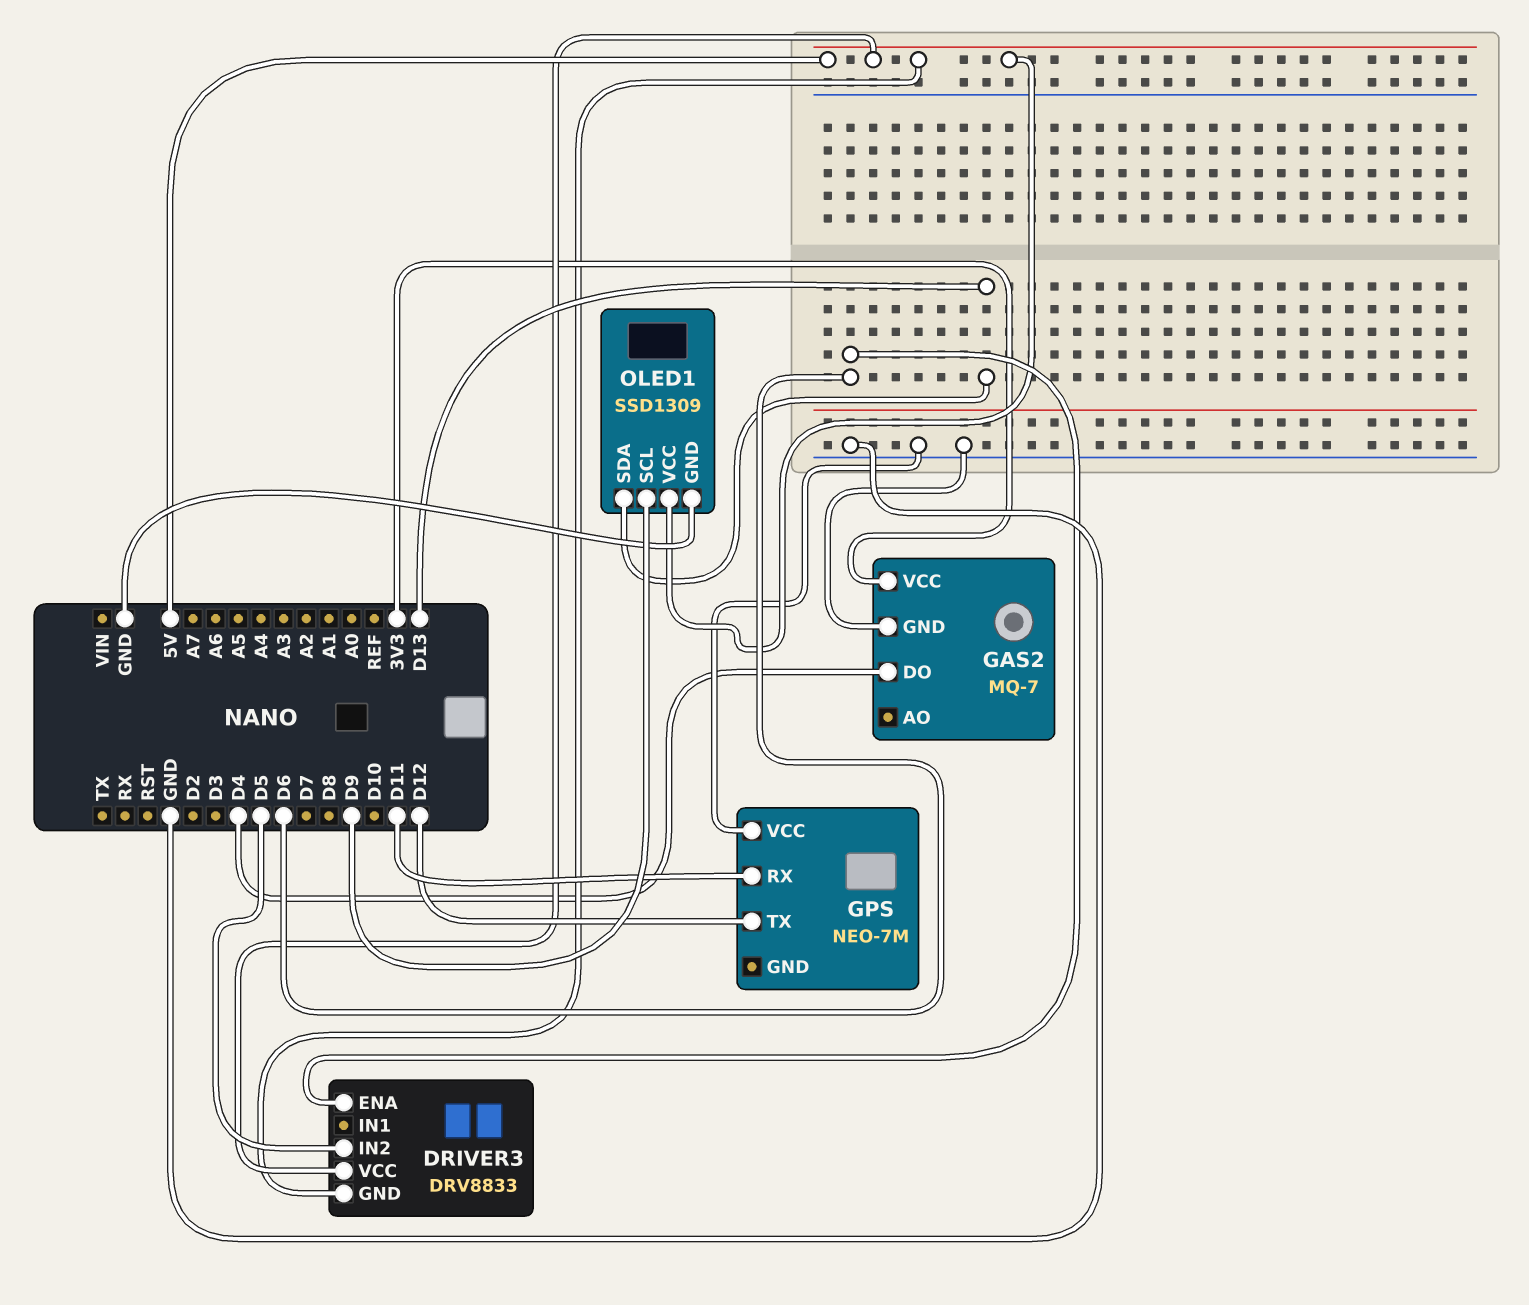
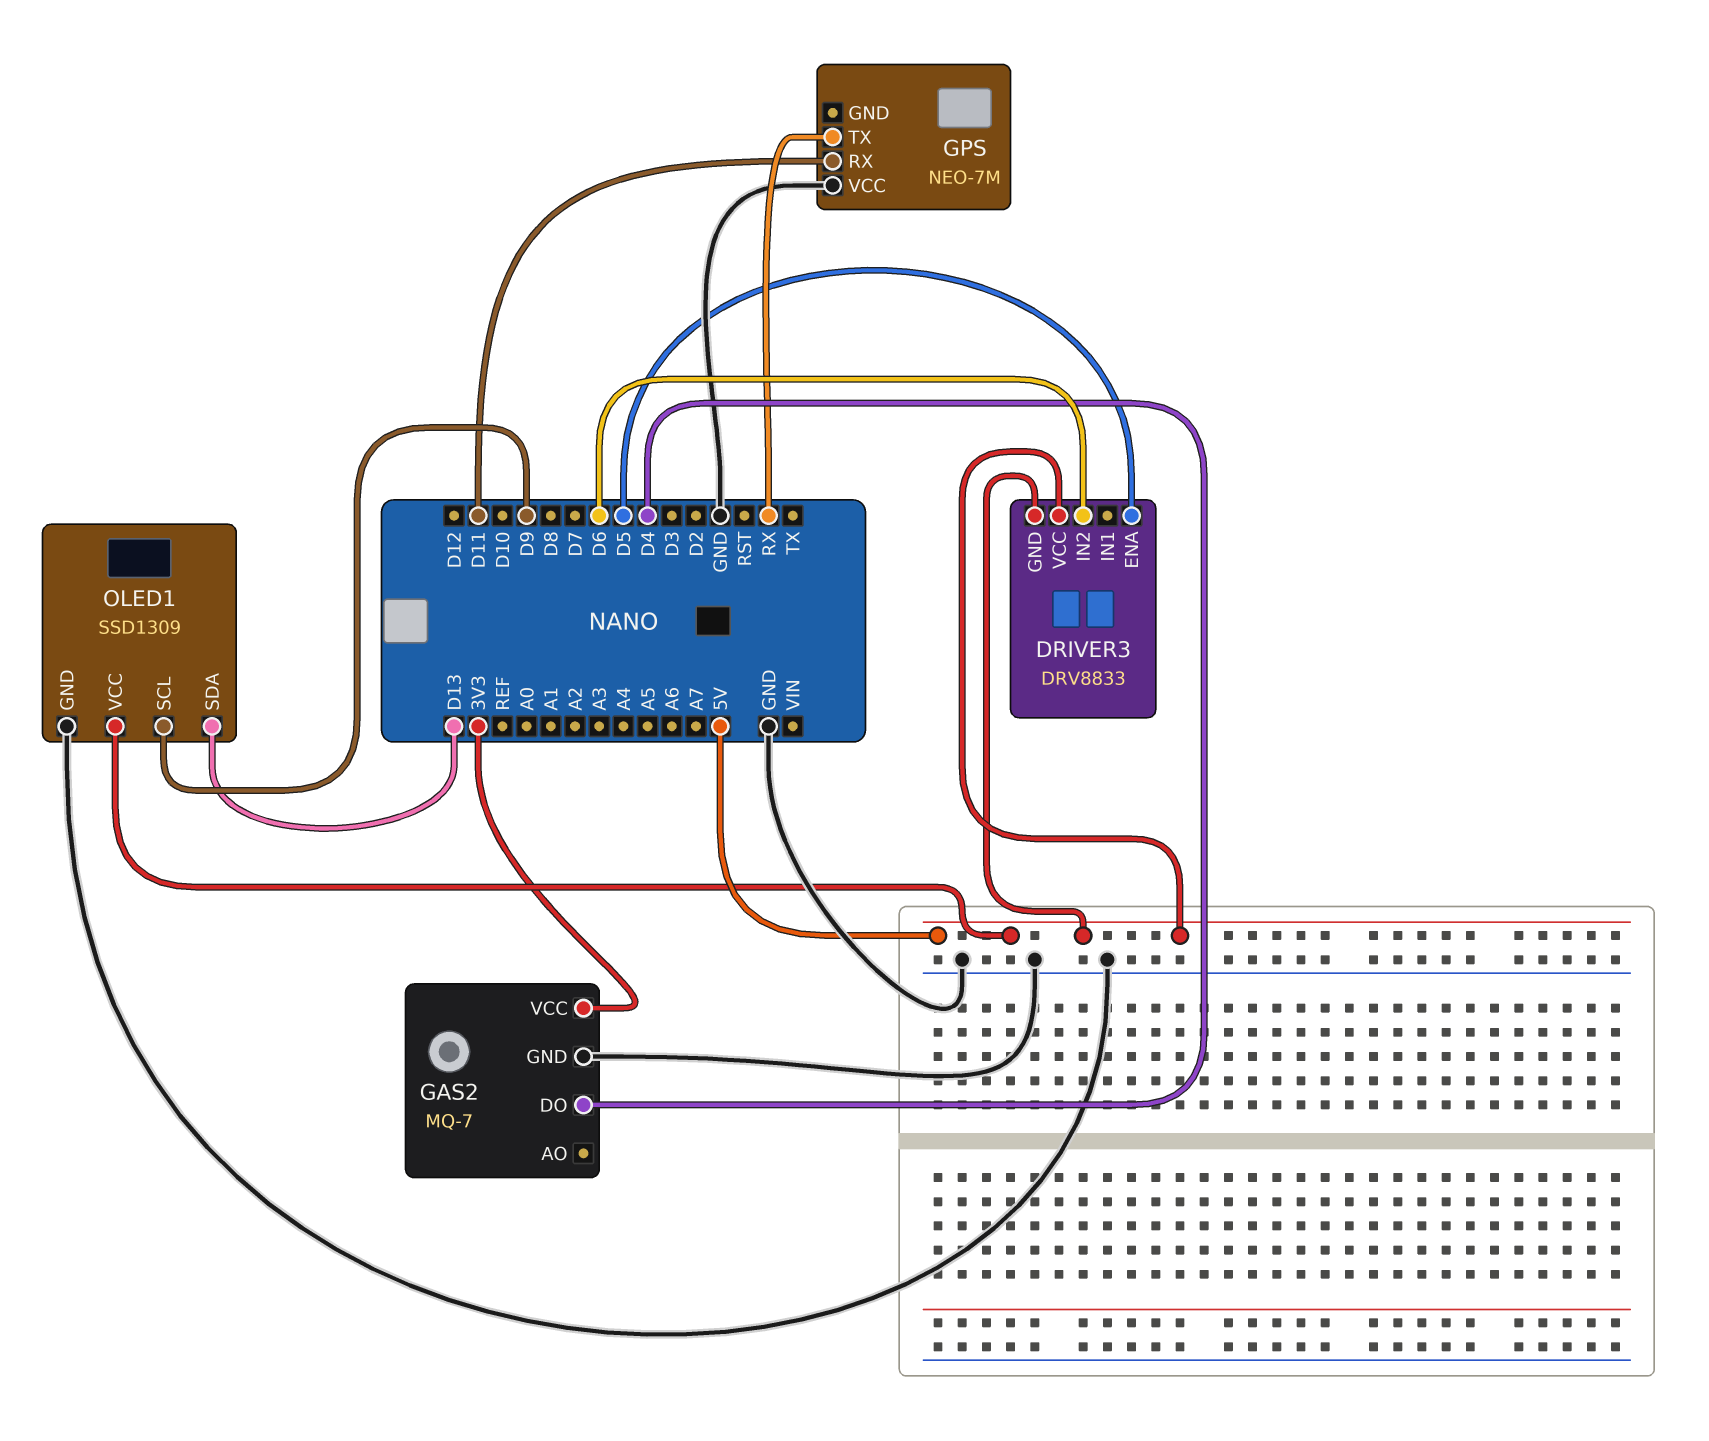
DRIVER3 pin ENA: D6 -> D5
DRIVER3 pin IN2: D5 -> D6
GPS pin TX: D12 -> RX

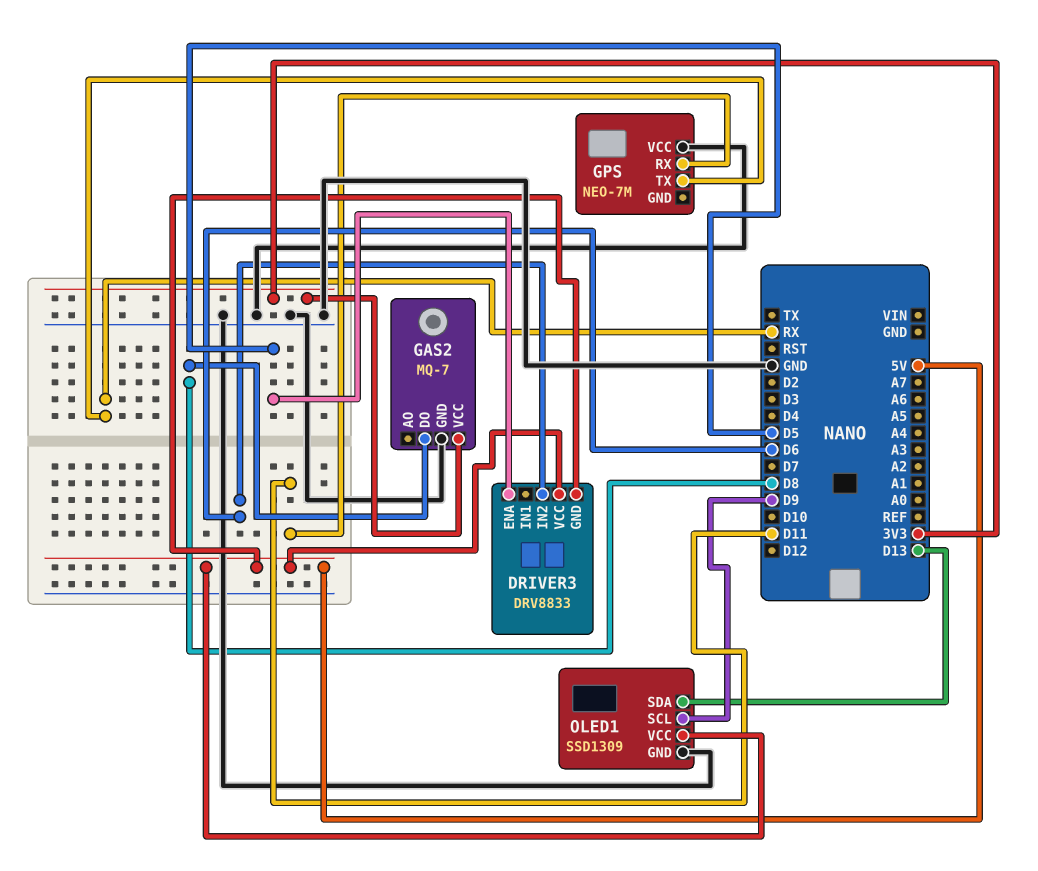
GAS2 pin DO: D4 -> D8

